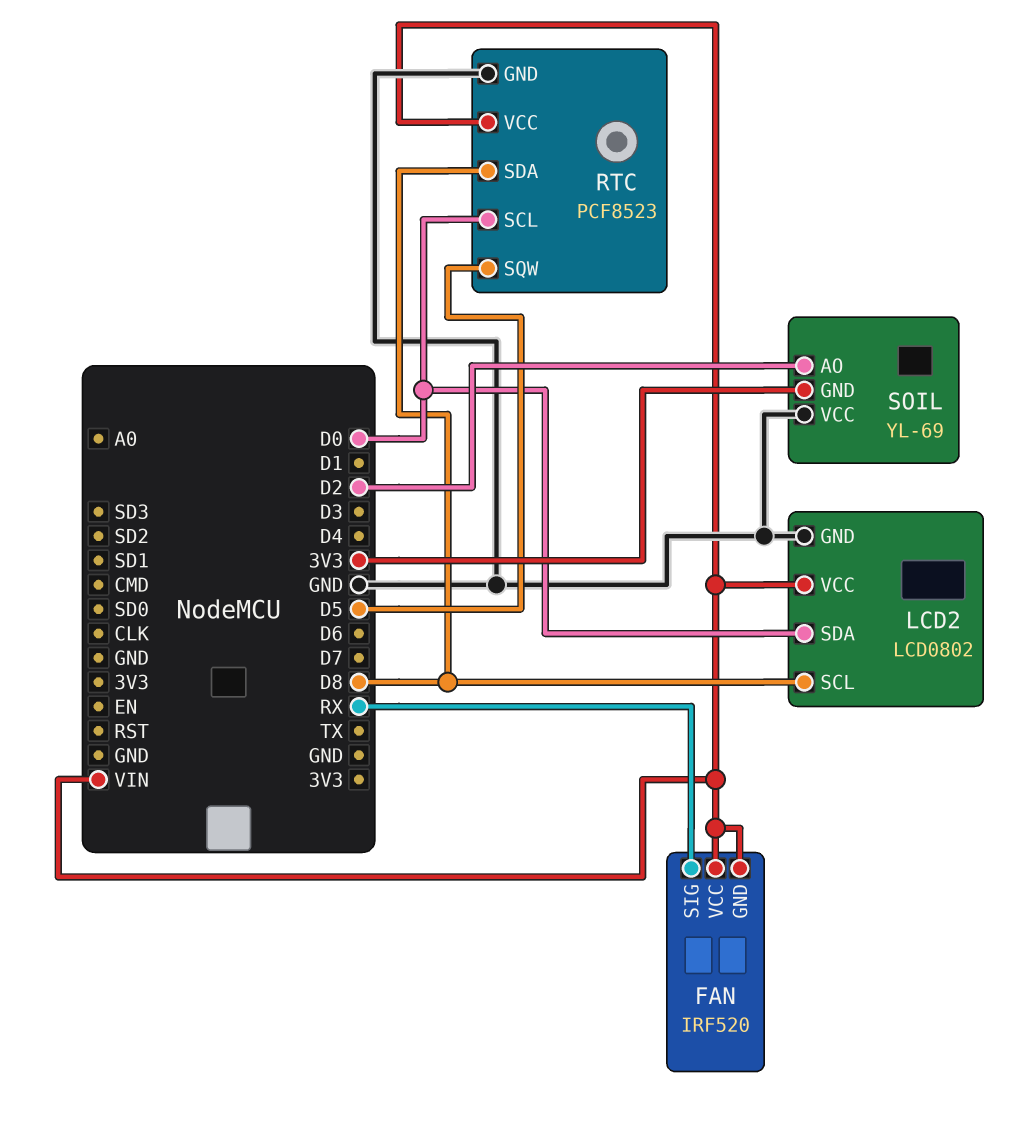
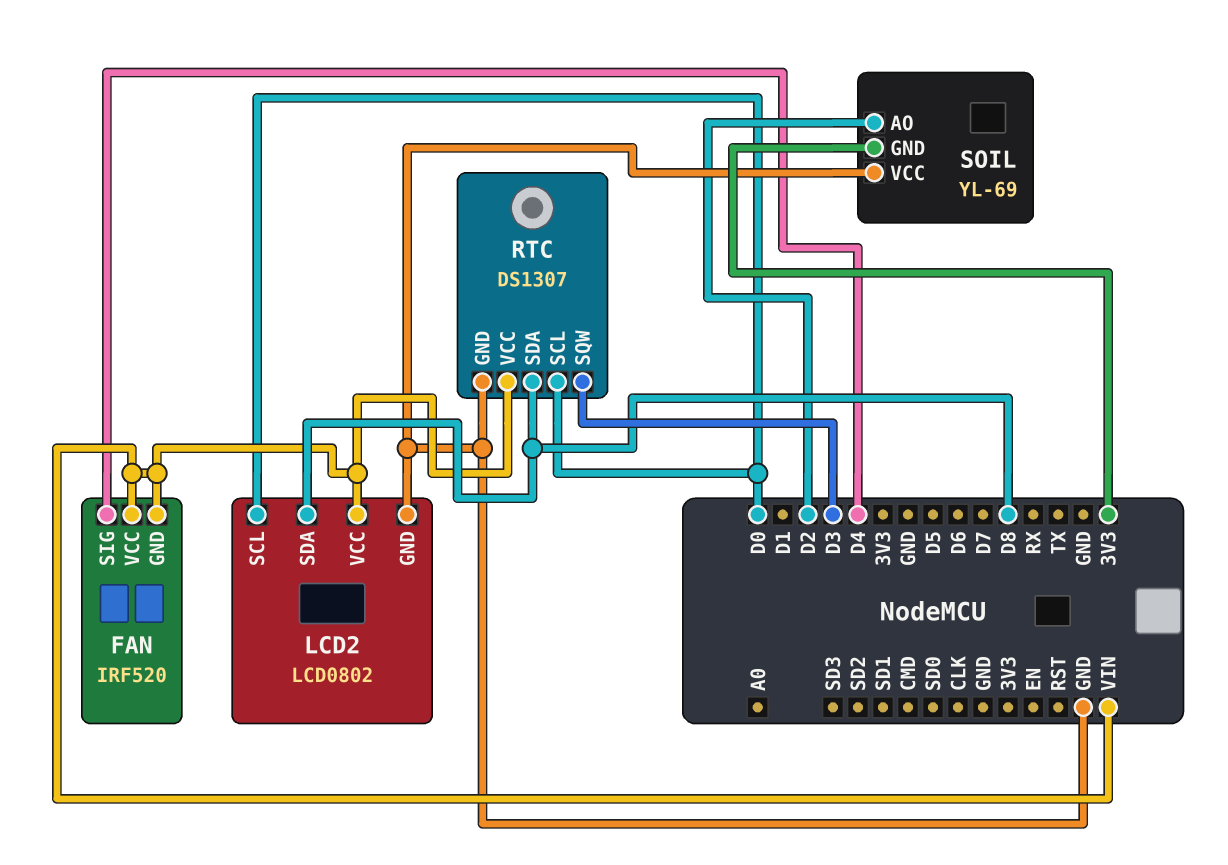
FAN pin SIG: RX -> D4
LCD2 pin SCL: D8 -> D0
LCD2 pin SDA: D0 -> D8
RTC: PCF8523 -> DS1307
RTC pin SQW: D5 -> D3

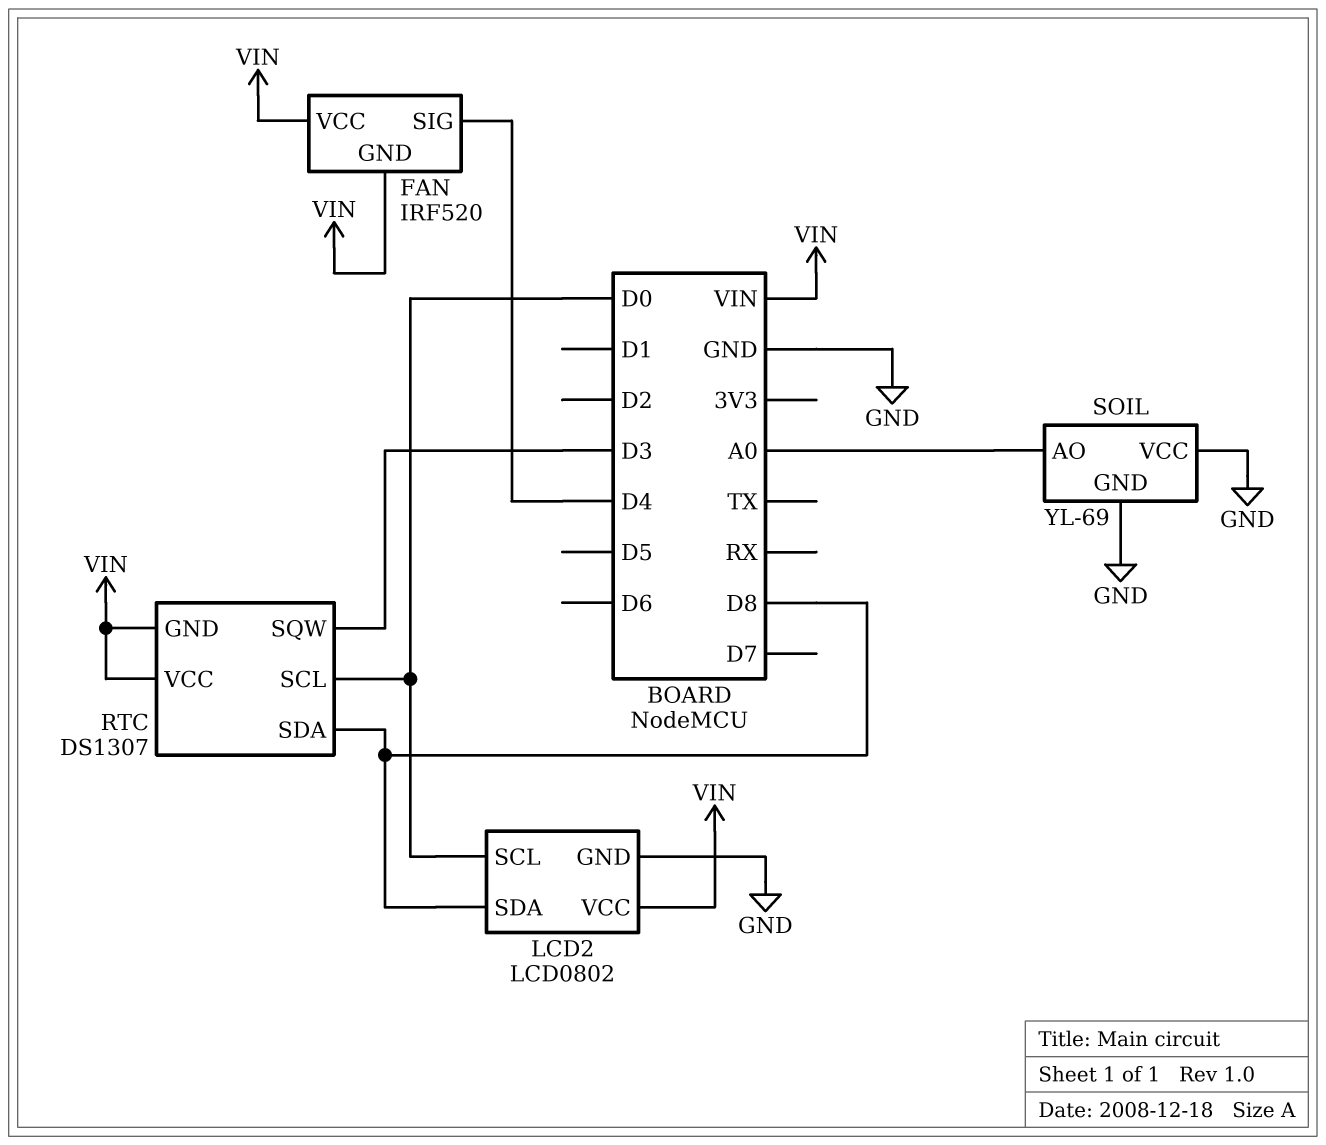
RTC pin GND: GND -> VIN
SOIL pin AO: D2 -> A0
SOIL pin GND: 3V3 -> GND

